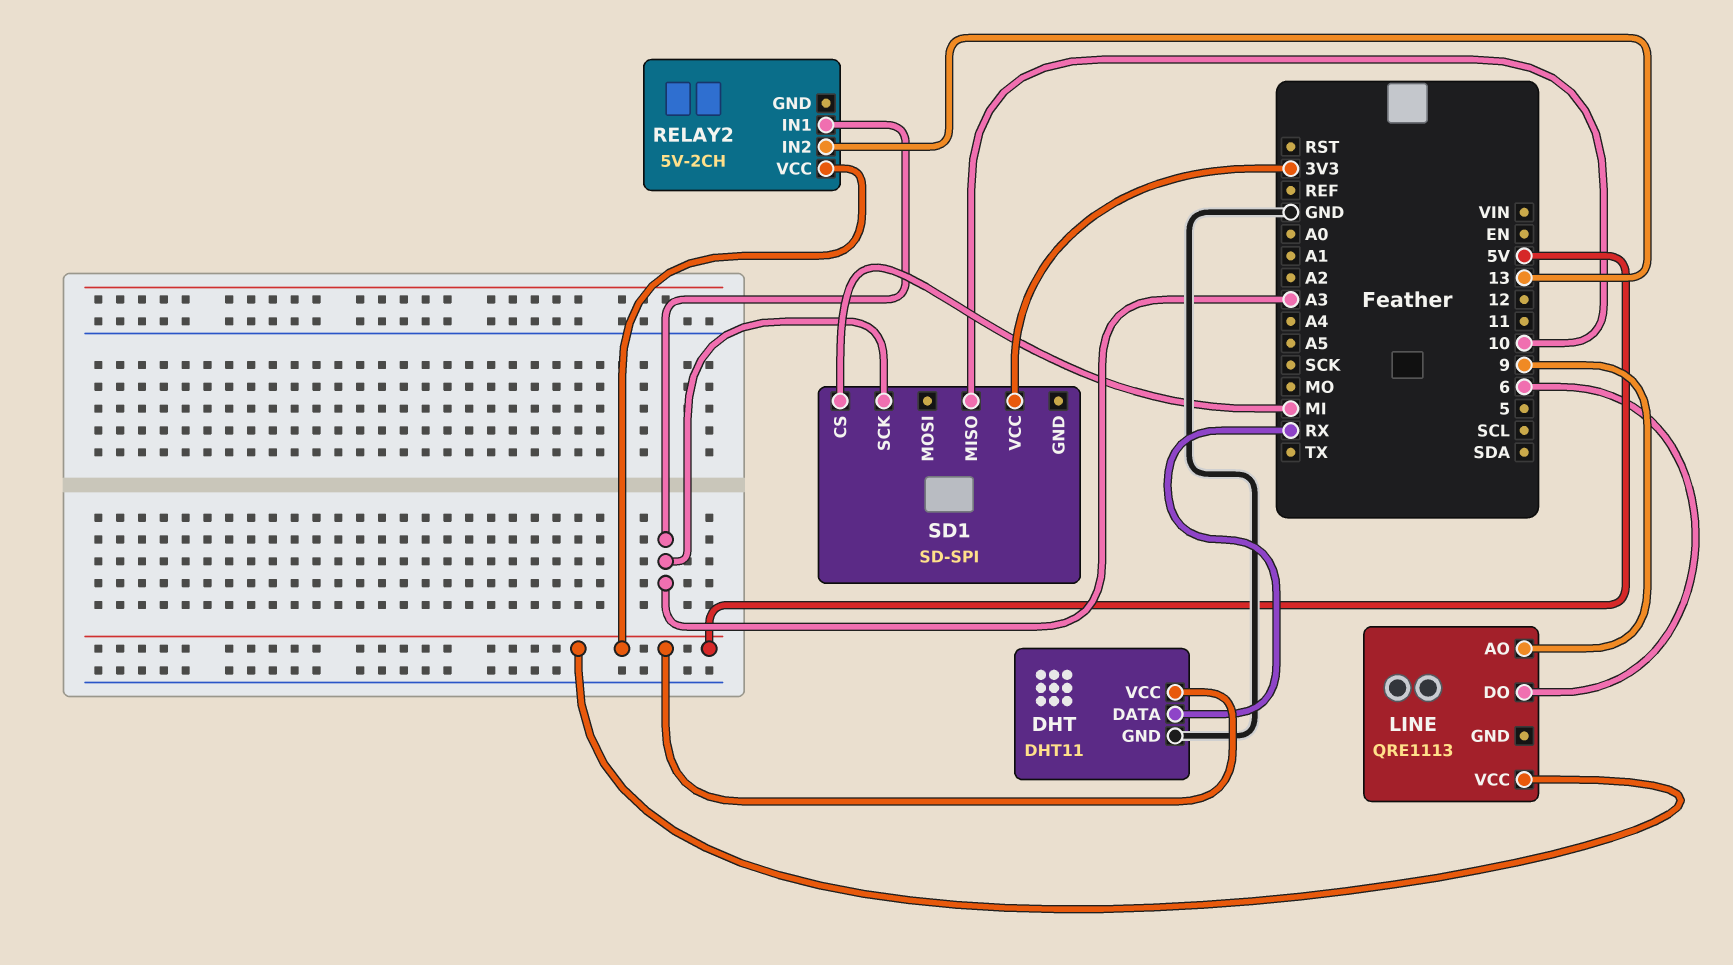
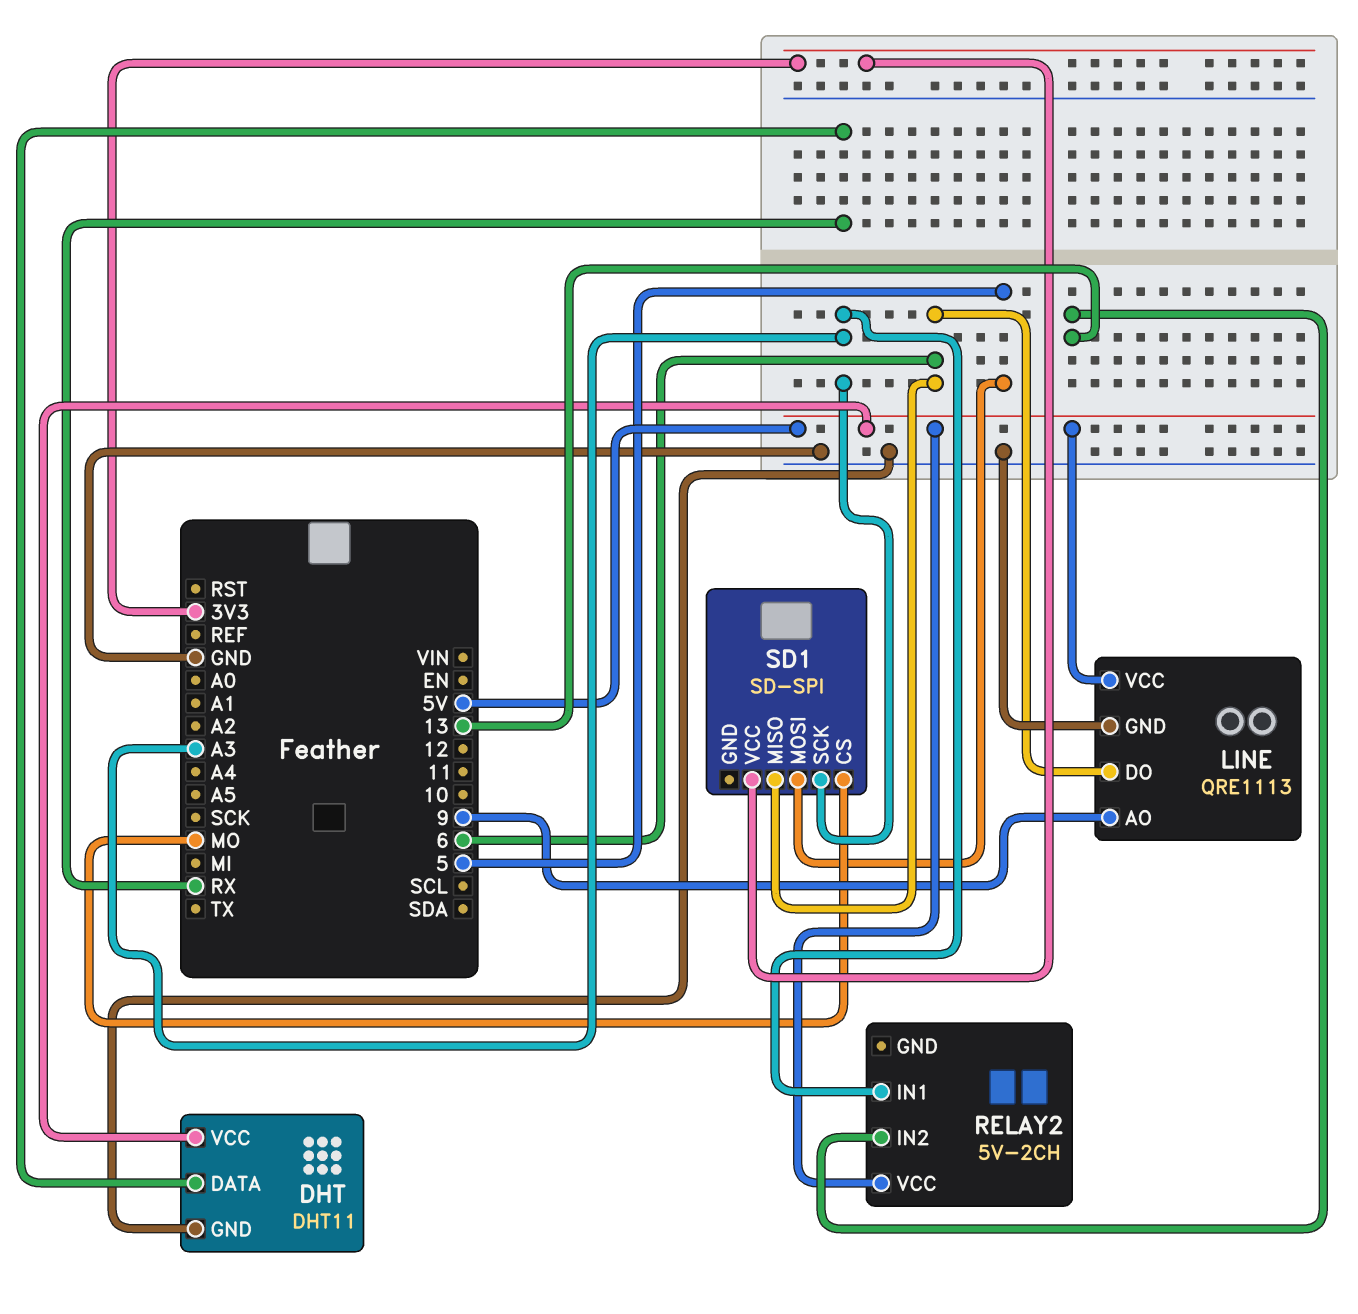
LINE pin GND: none -> GND
SD1 pin CS: MI -> MO
SD1 pin MISO: 10 -> 6
SD1 pin MOSI: none -> 5

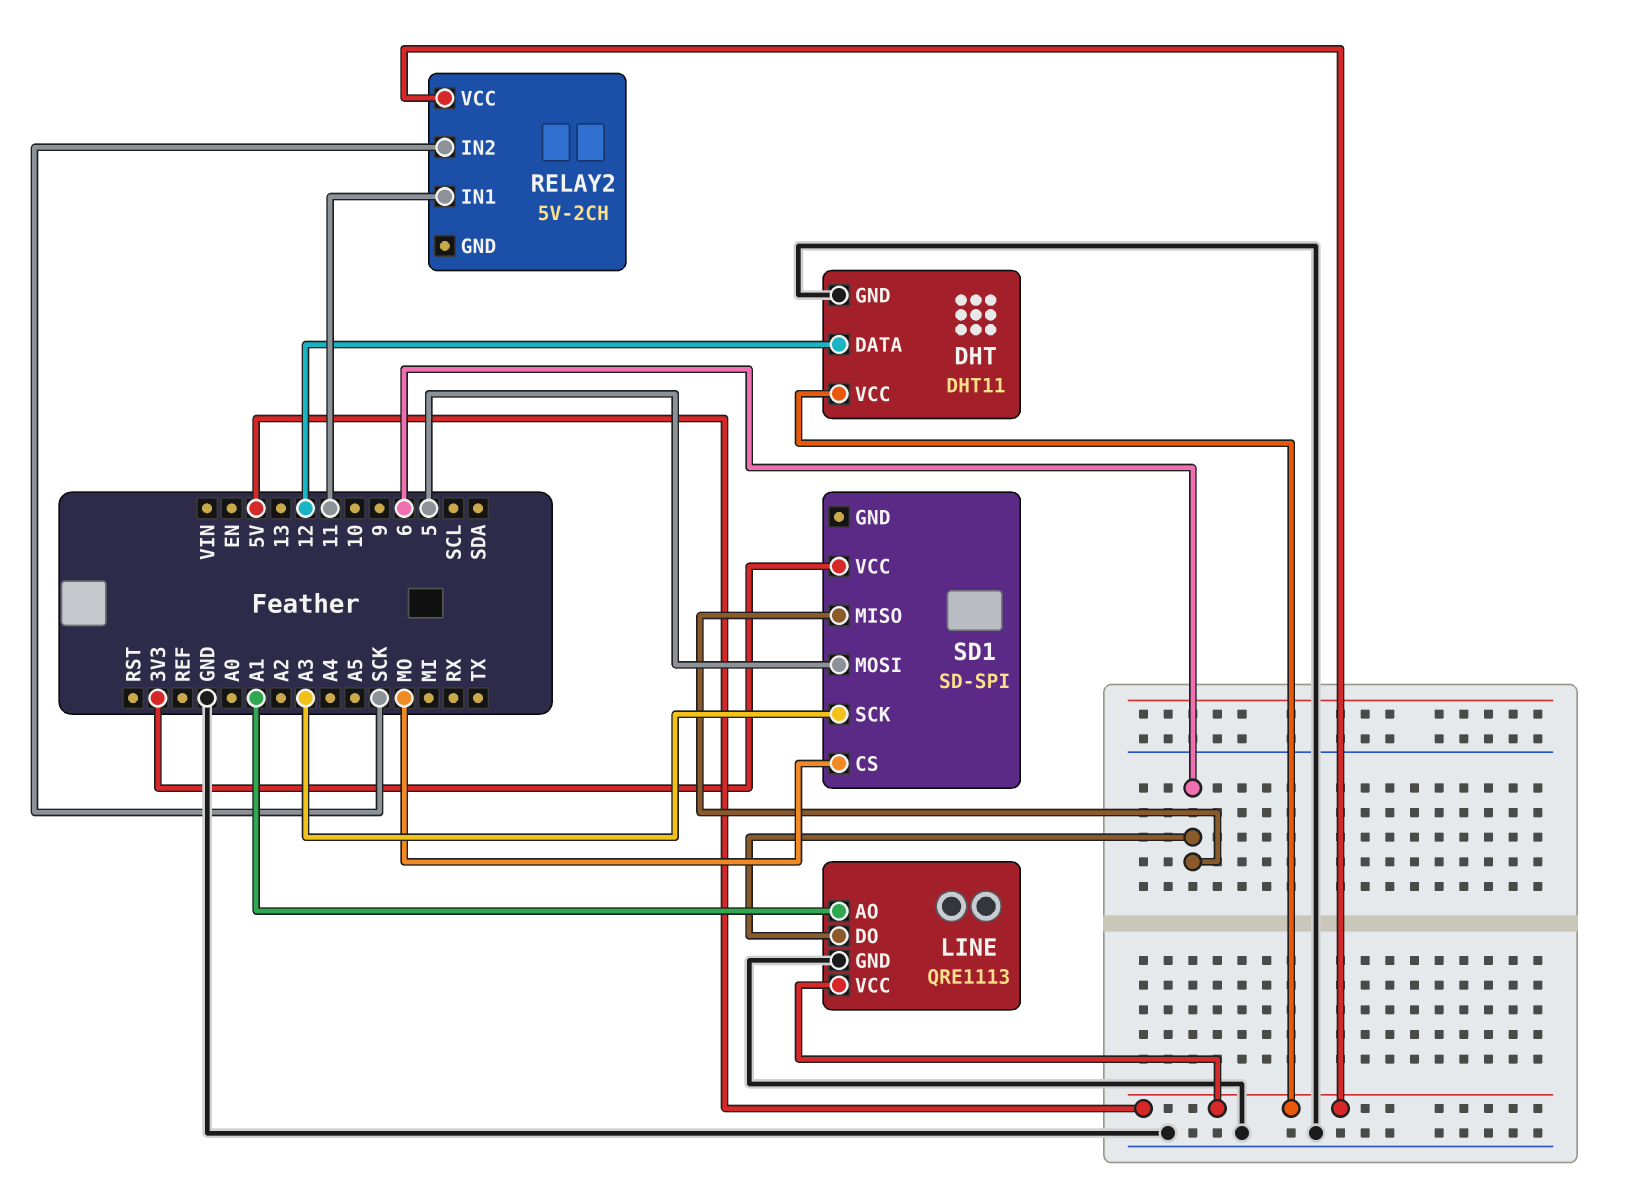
DHT pin DATA: RX -> 12
LINE pin AO: 9 -> A1
RELAY2 pin IN1: A3 -> 11
RELAY2 pin IN2: 13 -> SCK

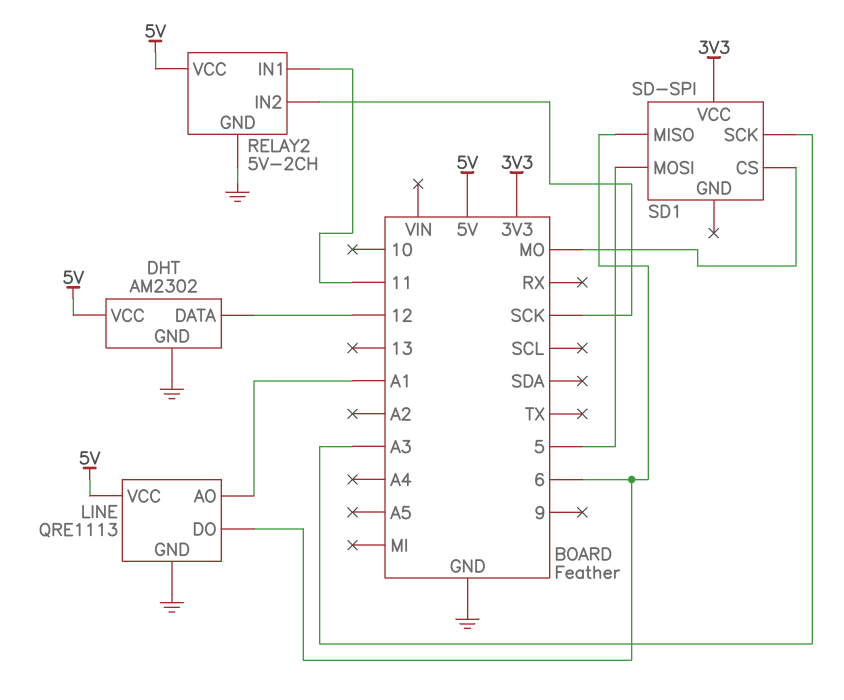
DHT: DHT11 -> AM2302
RELAY2 pin GND: none -> GND

